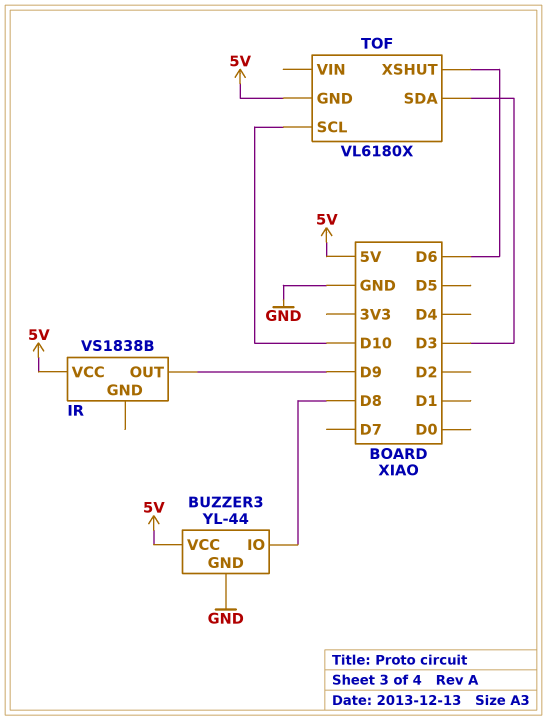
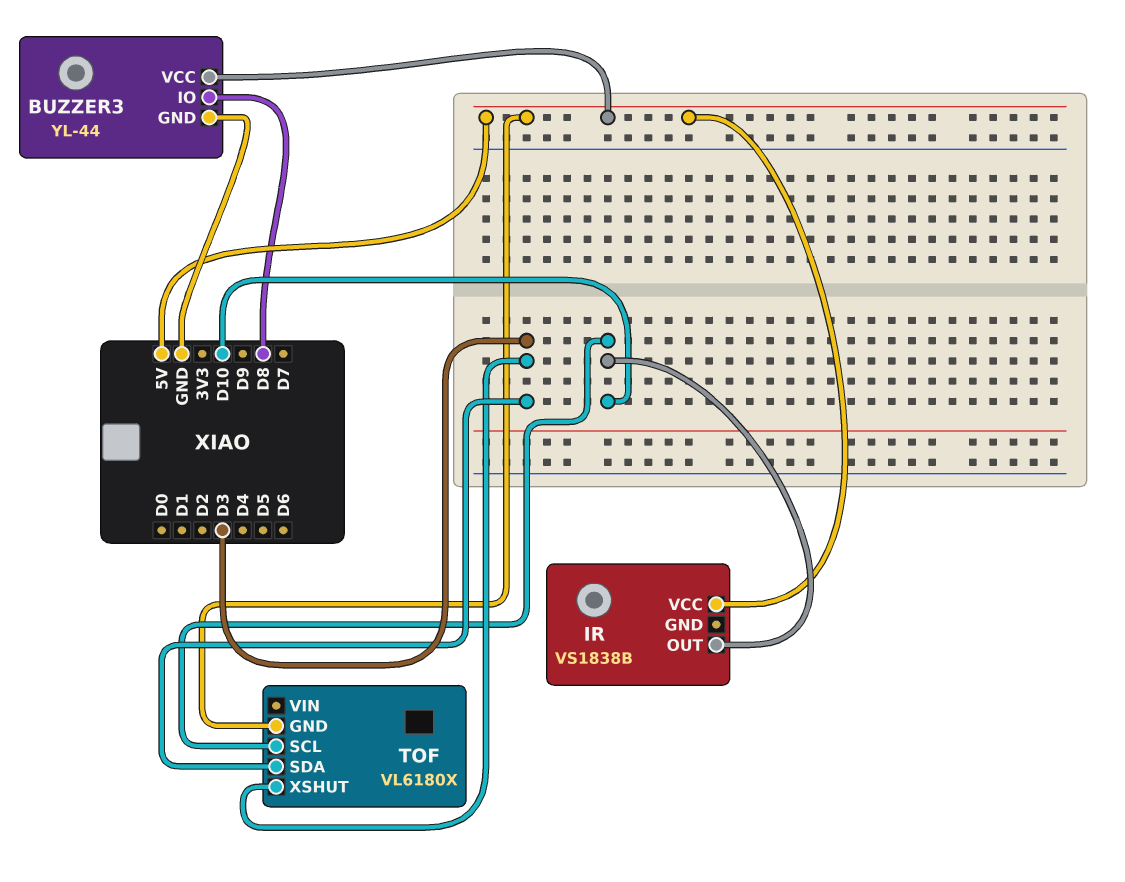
IR pin OUT: D9 -> D10
TOF pin XSHUT: D6 -> D3

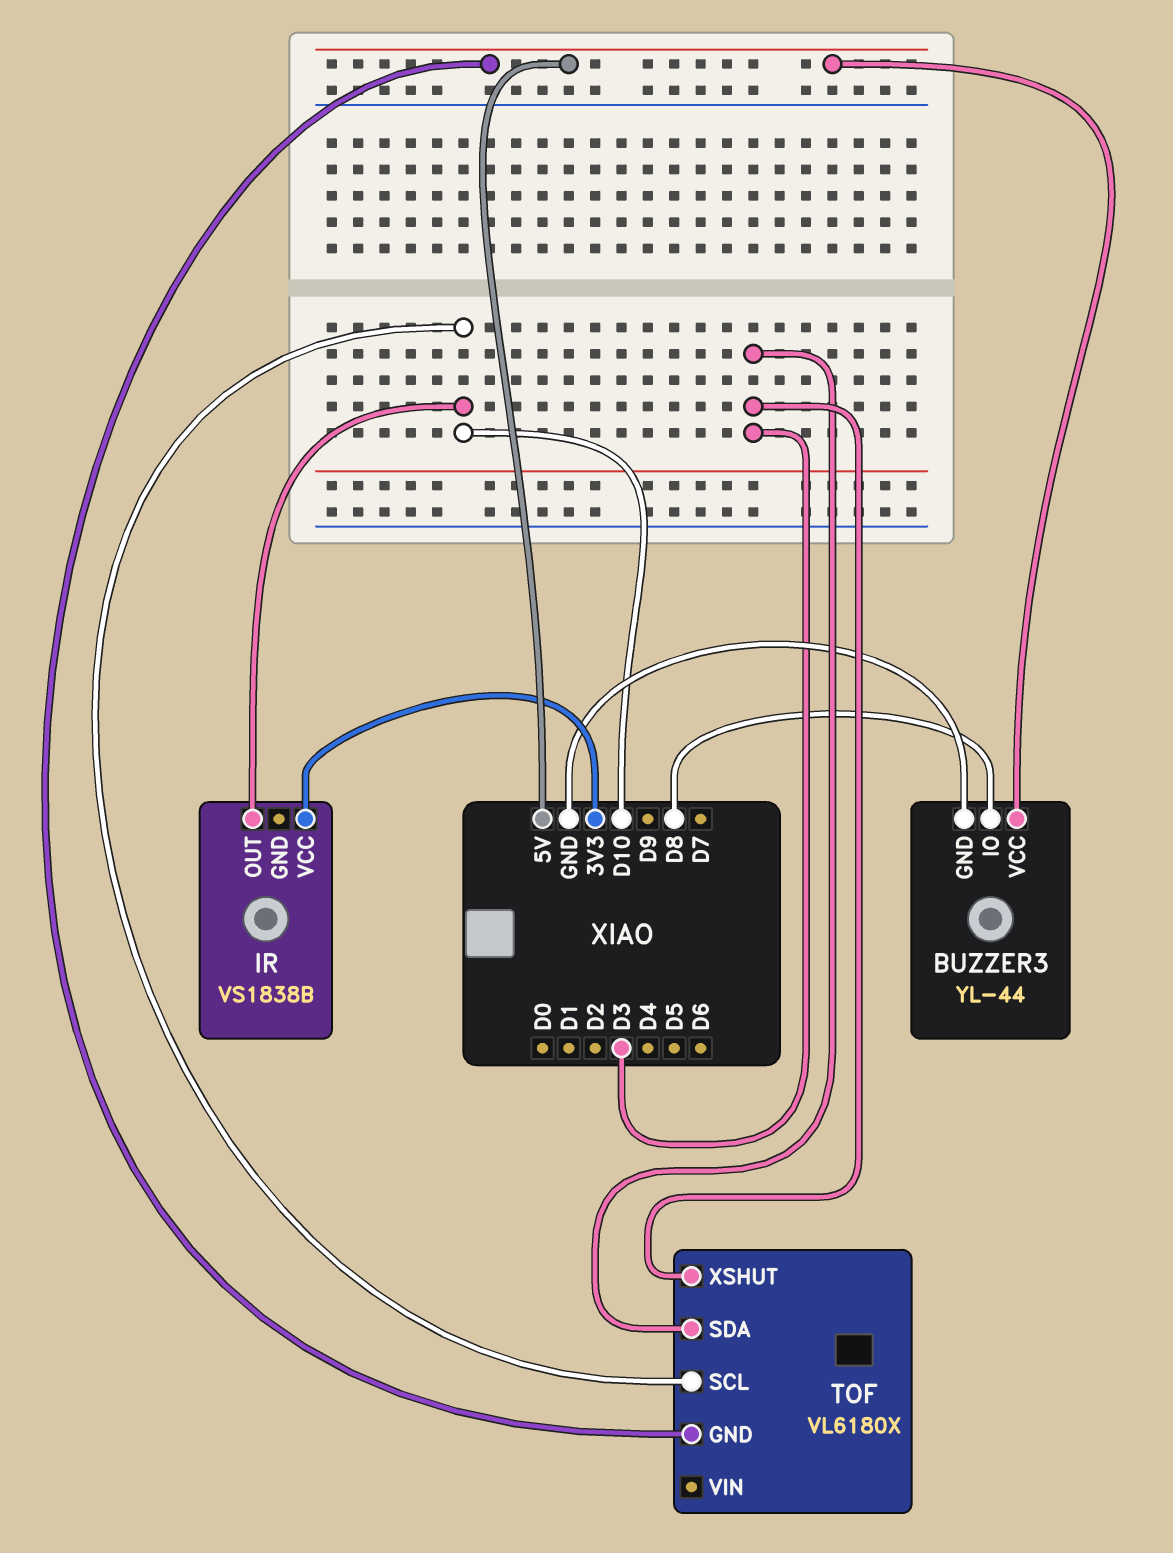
IR pin VCC: 5V -> 3V3

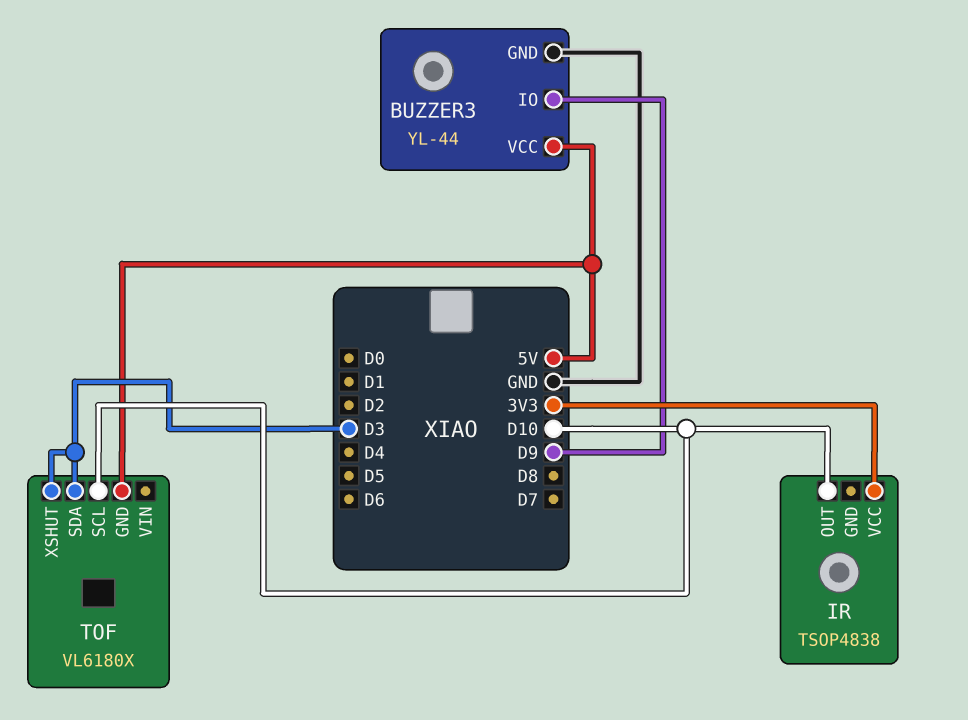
BUZZER3 pin IO: D8 -> D9
IR: VS1838B -> TSOP4838

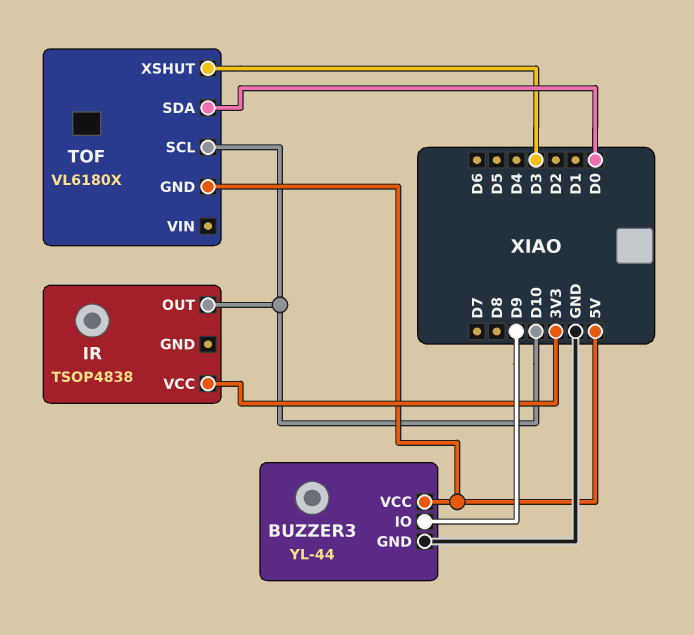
TOF pin SDA: D3 -> D0

